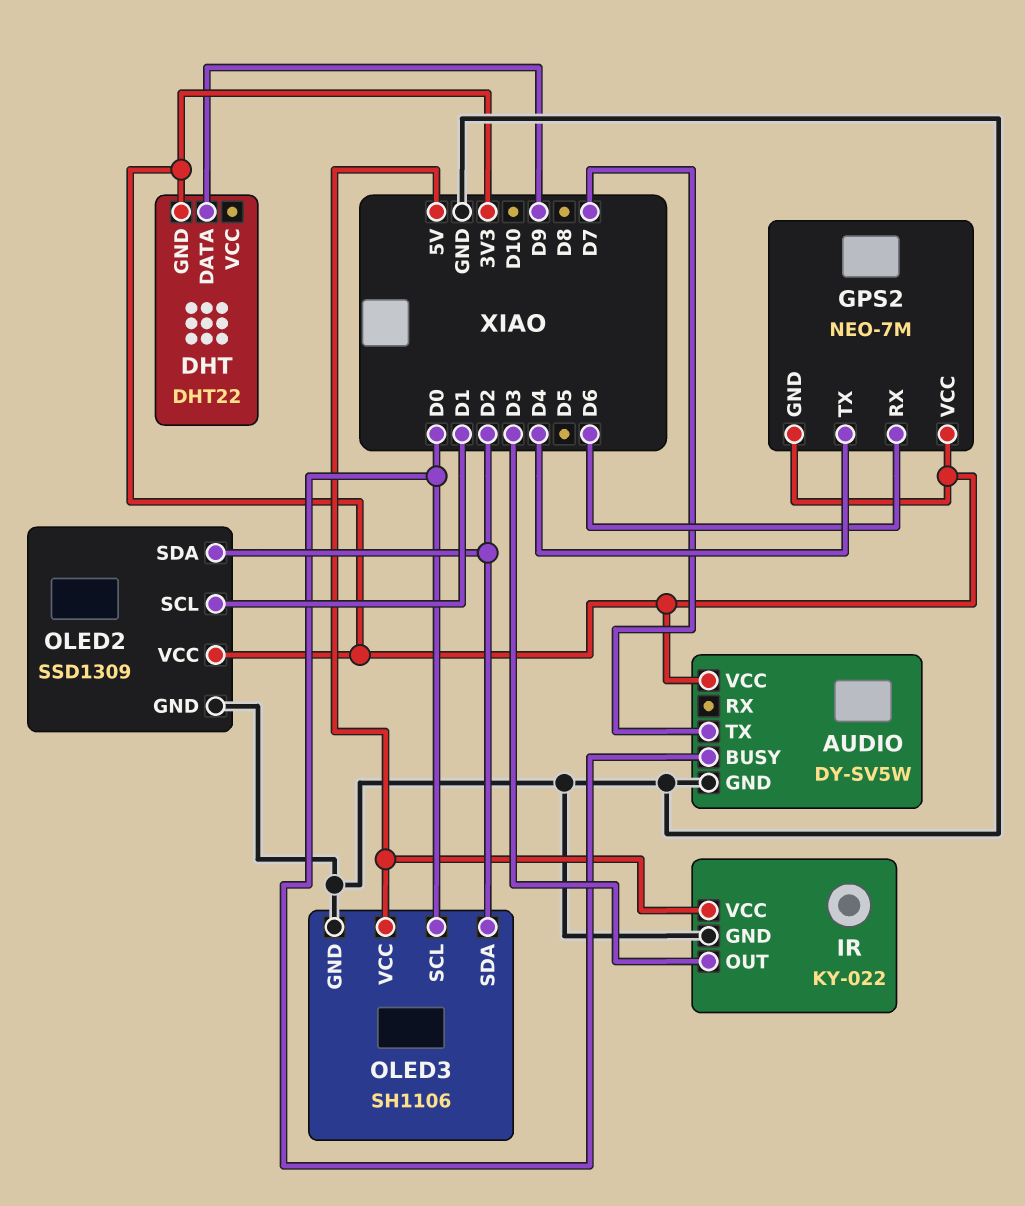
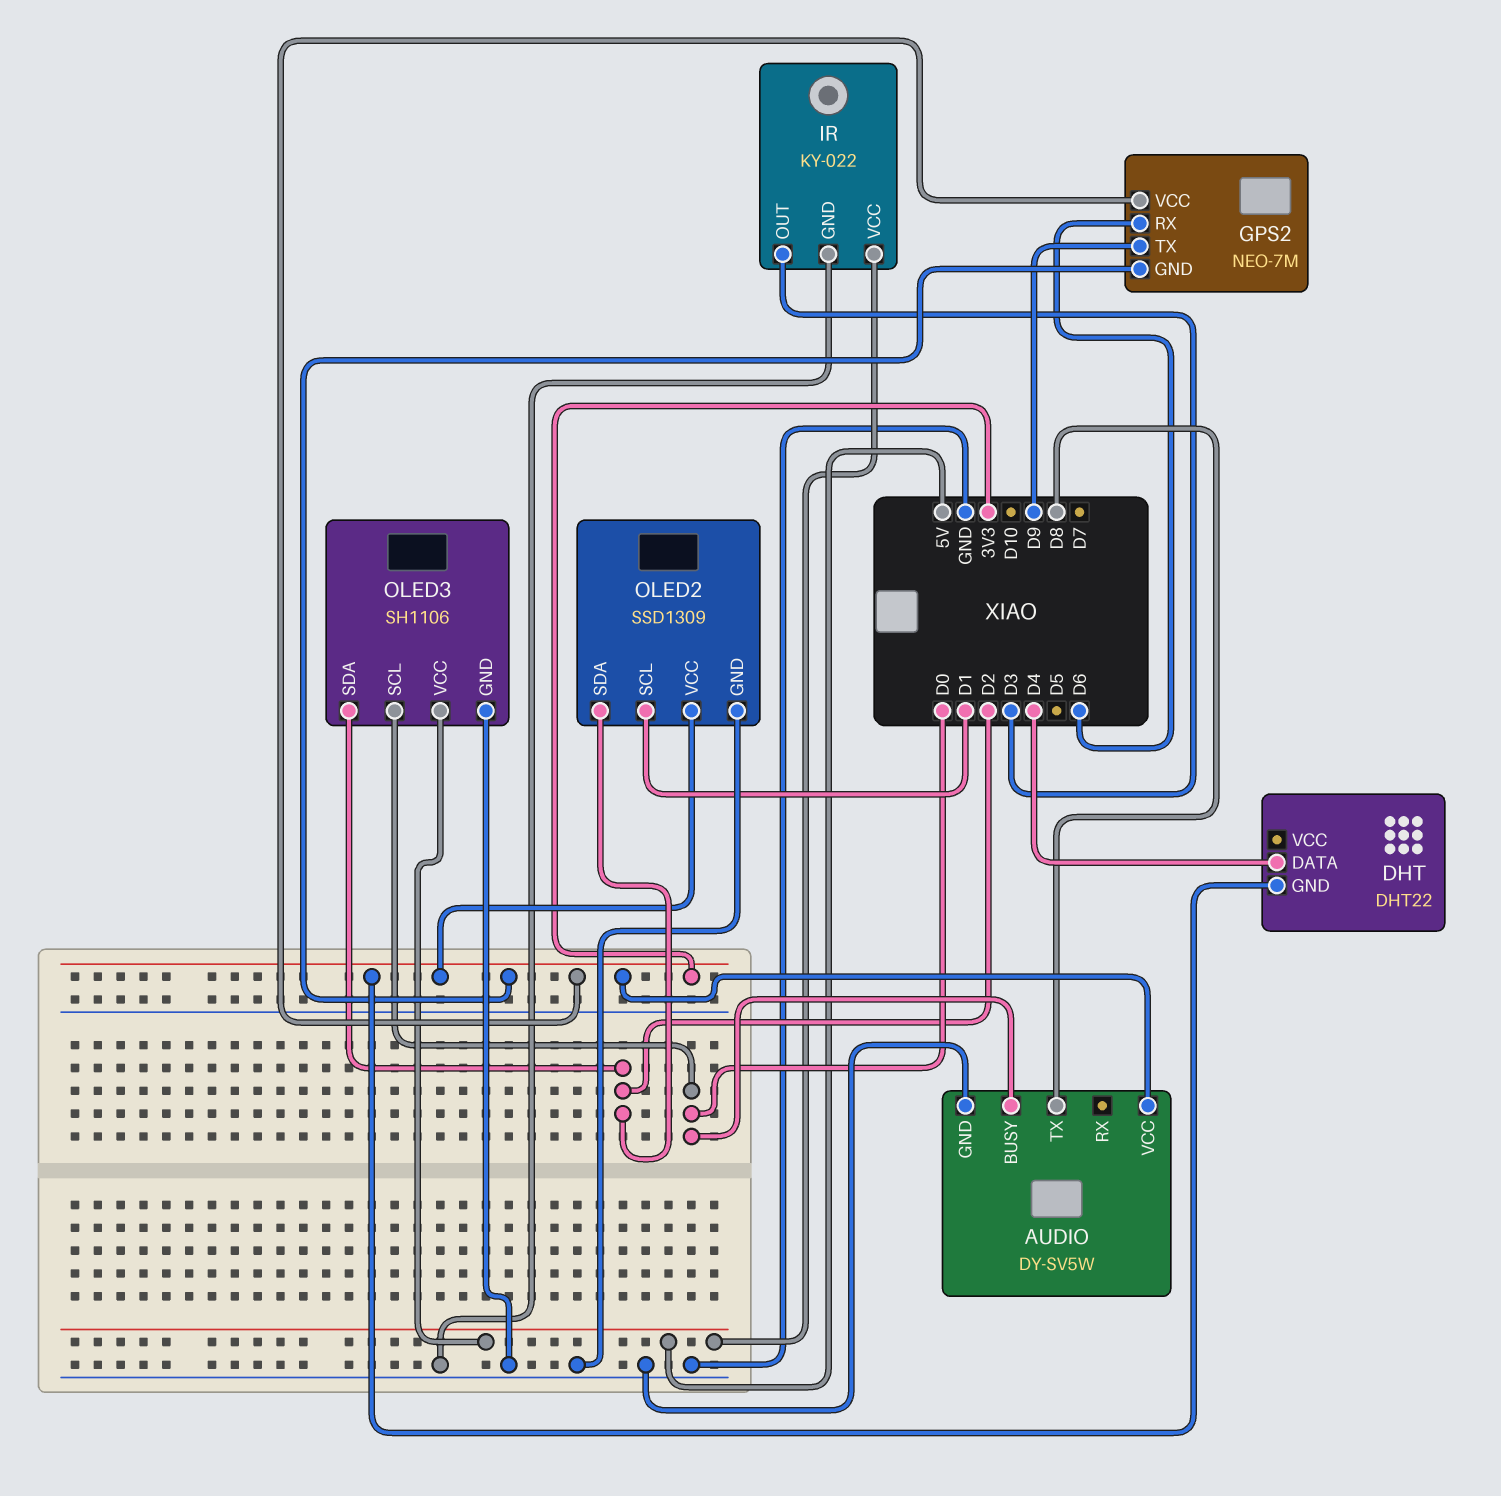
AUDIO pin TX: D7 -> D8
DHT pin DATA: D9 -> D4
GPS2 pin TX: D4 -> D9

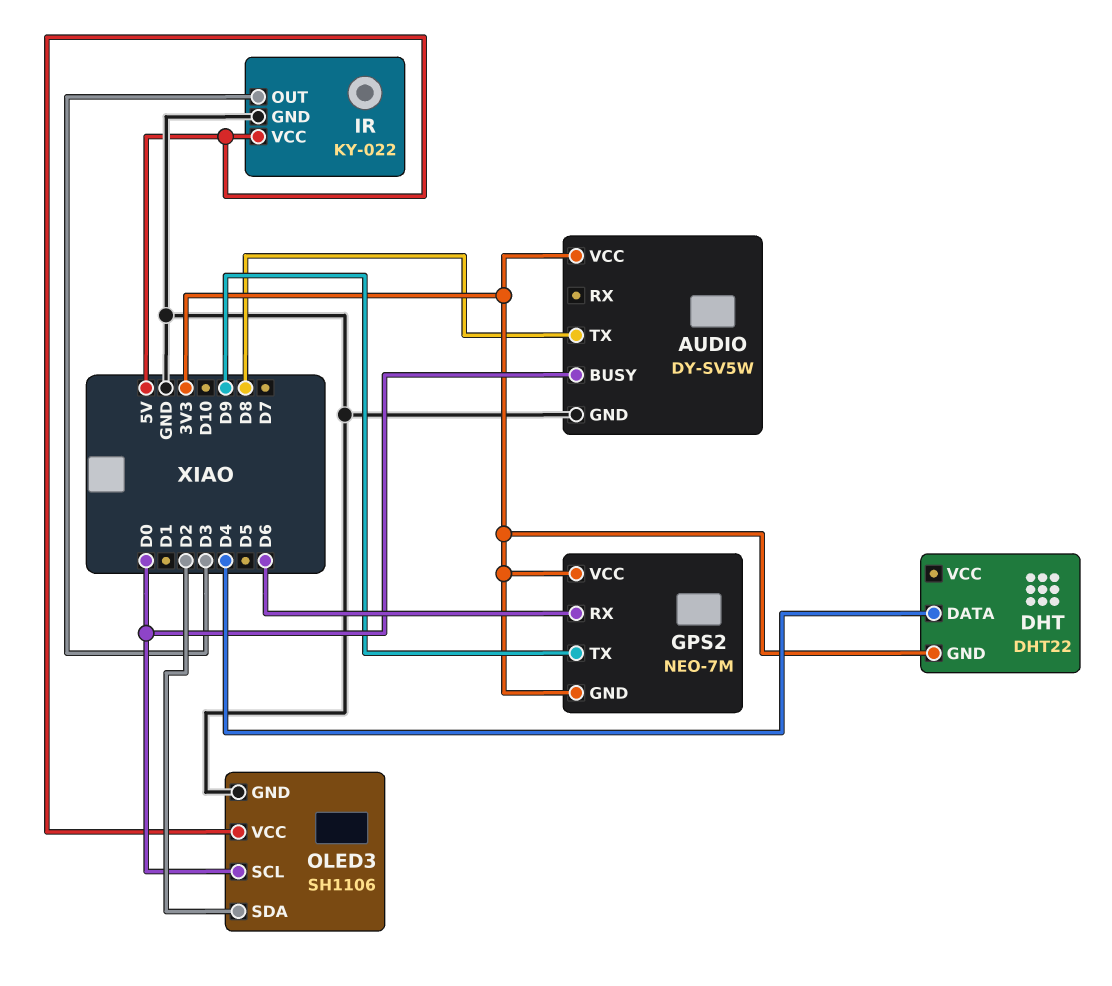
OLED2: SSD1309 -> none
OLED2 pin GND: GND -> none
OLED2 pin SCL: D1 -> none
OLED2 pin SDA: D2 -> none
OLED2 pin VCC: 3V3 -> none

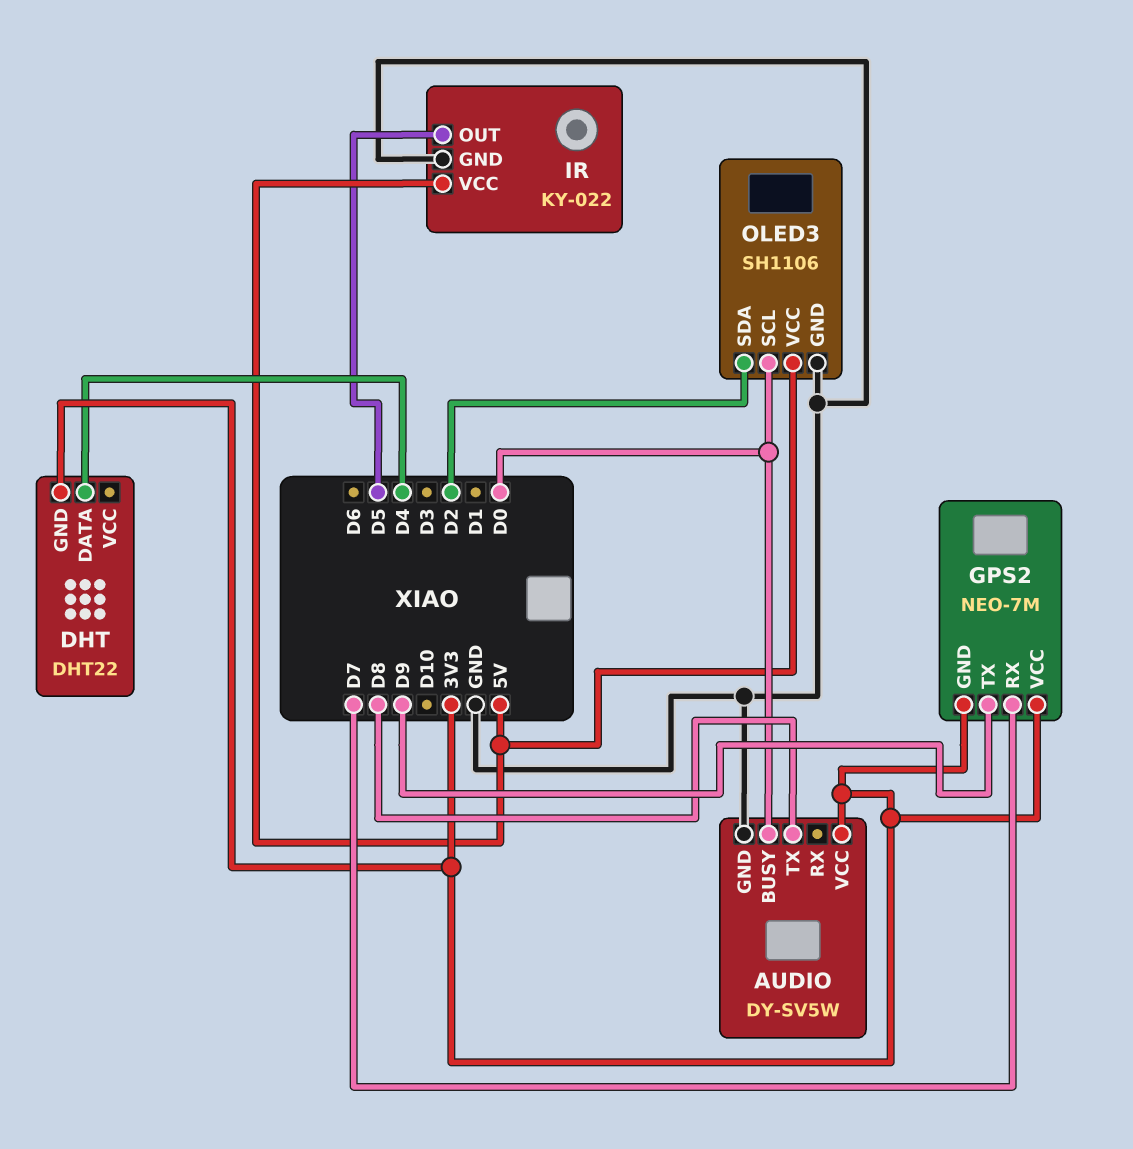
GPS2 pin RX: D6 -> D7
IR pin OUT: D3 -> D5

